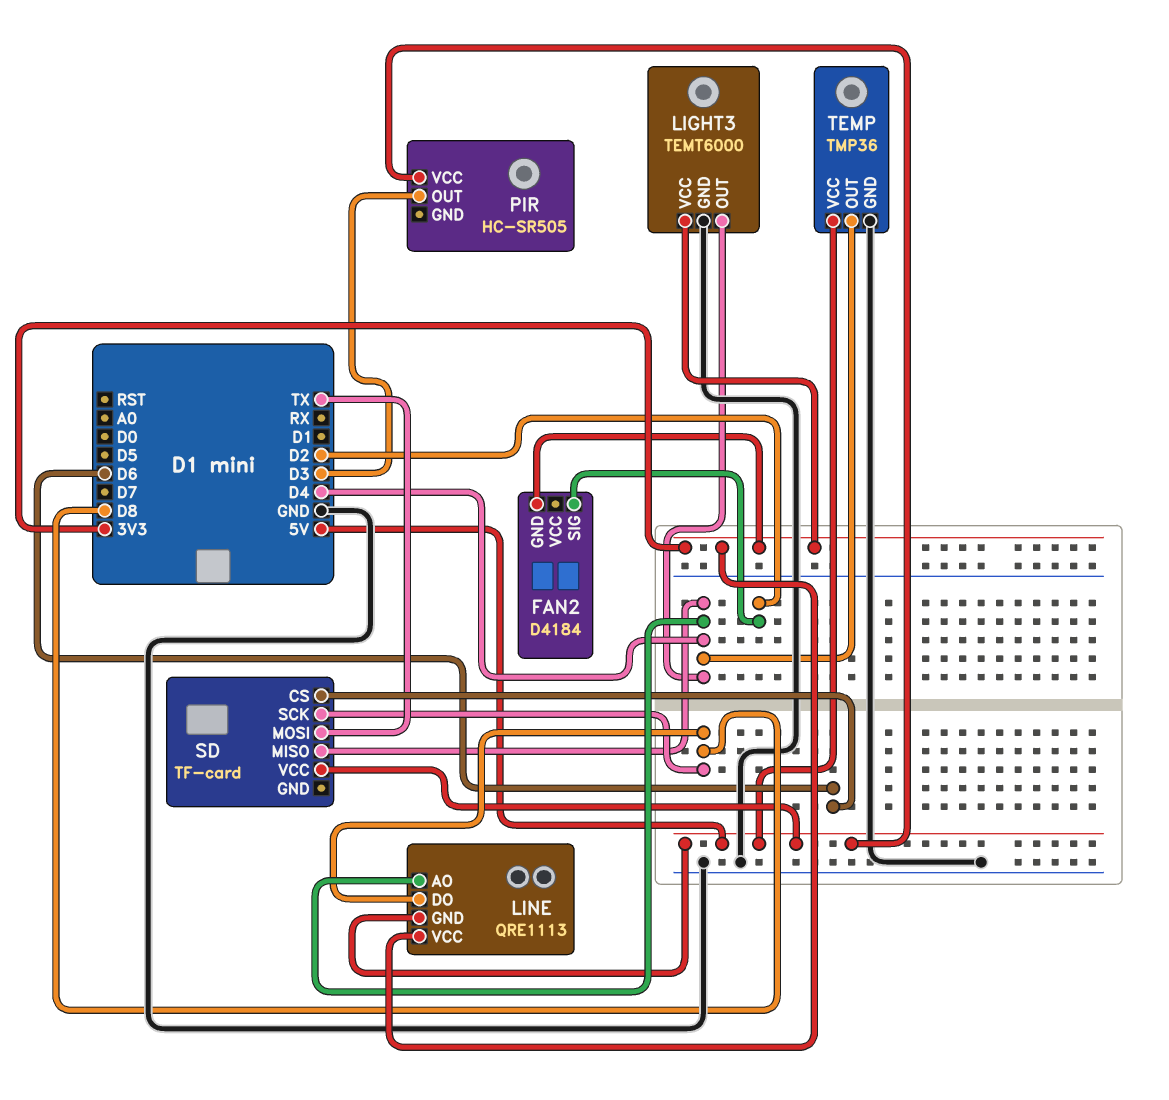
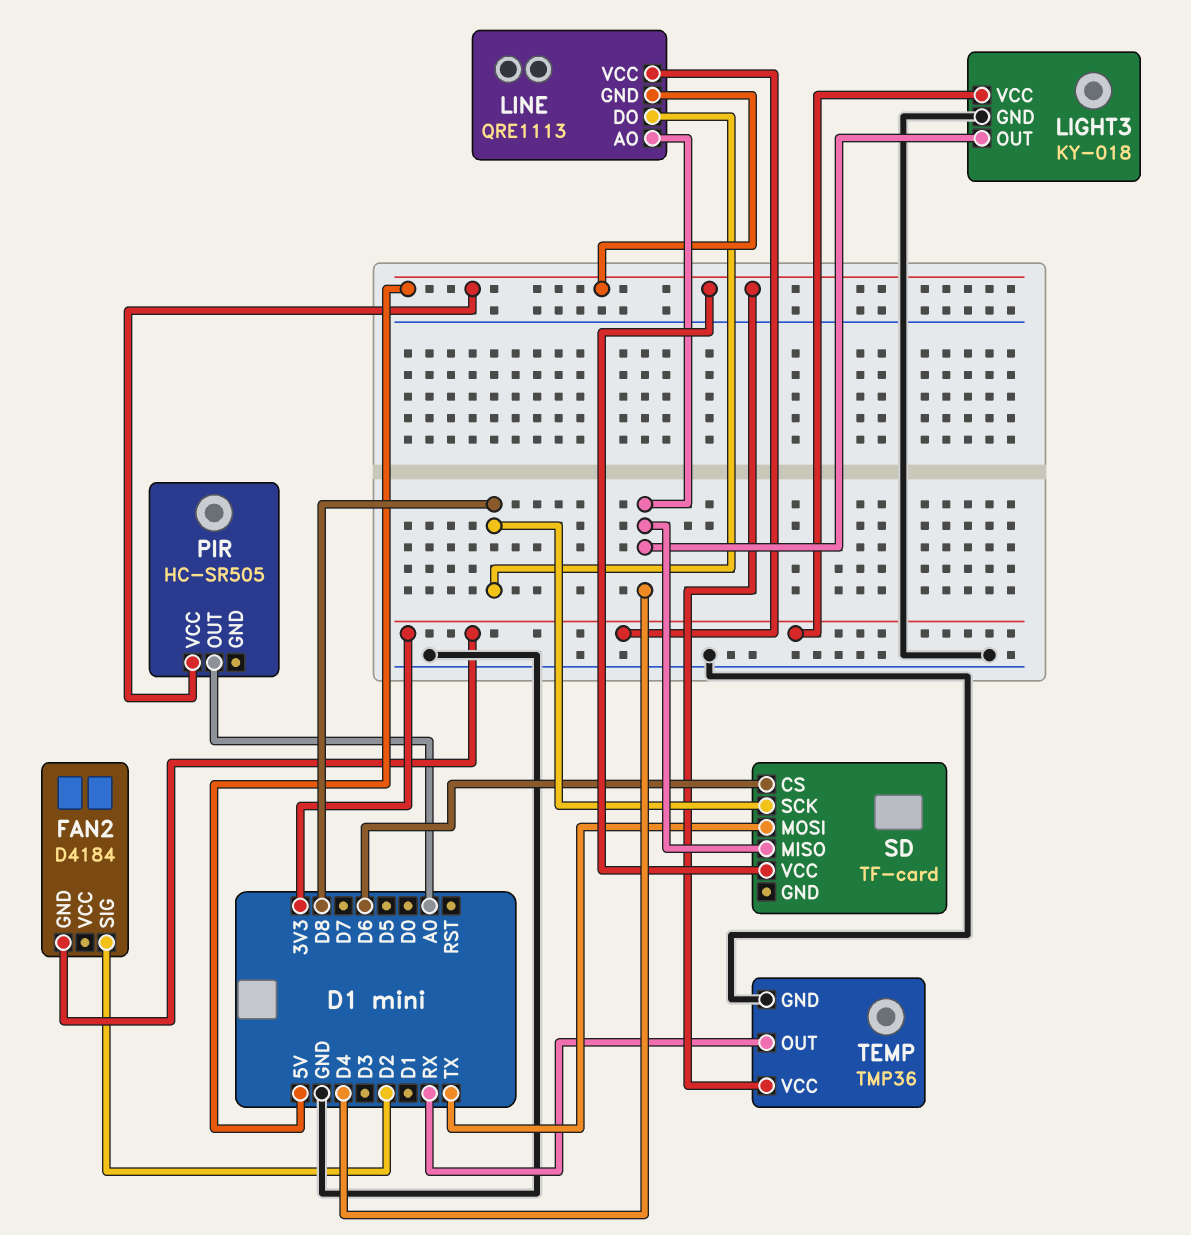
LIGHT3: TEMT6000 -> KY-018
PIR pin OUT: D3 -> A0
TEMP pin OUT: D4 -> RX

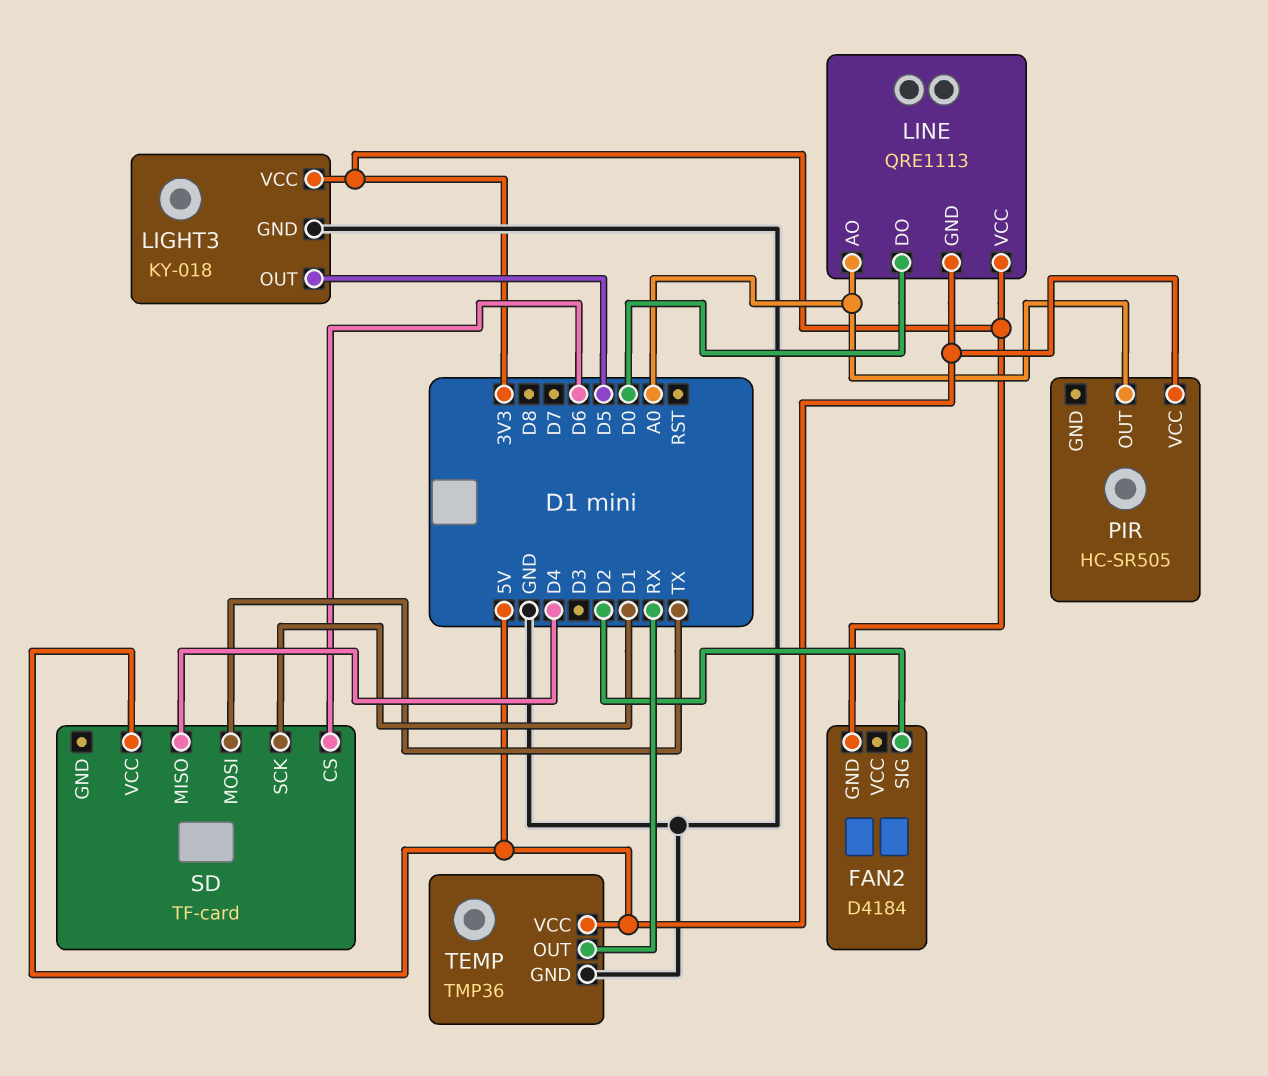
LIGHT3 pin OUT: D4 -> D5
LINE pin AO: D4 -> A0
LINE pin DO: D8 -> D0
SD pin SCK: D8 -> D1

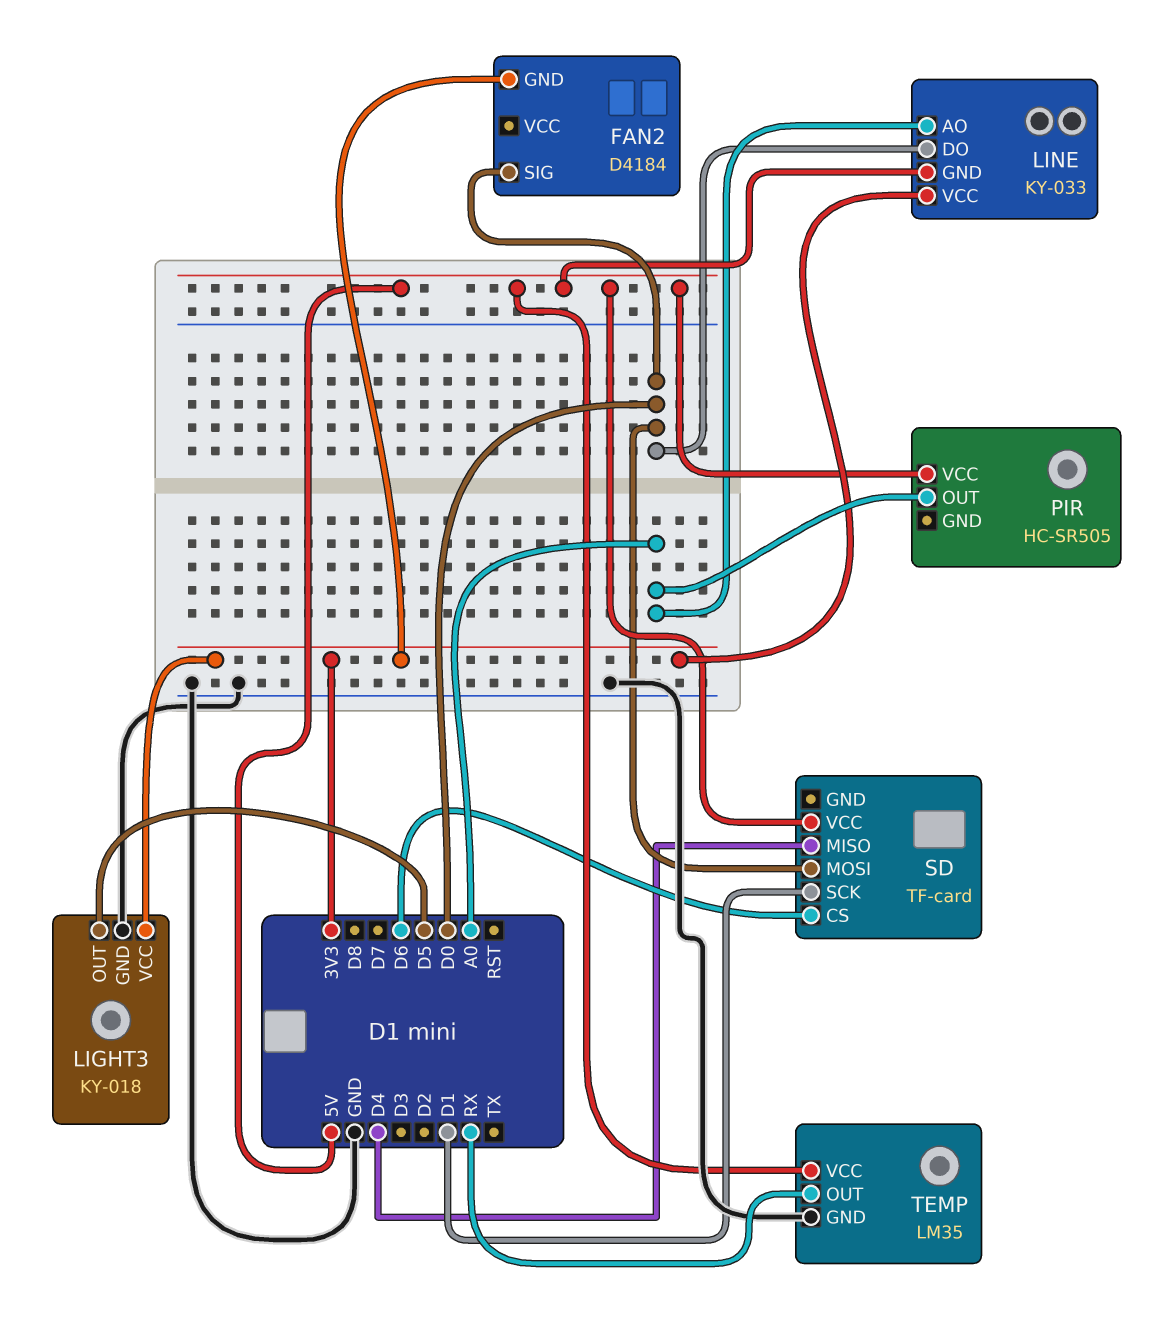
FAN2 pin SIG: D2 -> D0
LINE: QRE1113 -> KY-033
SD pin MOSI: TX -> D0
TEMP: TMP36 -> LM35

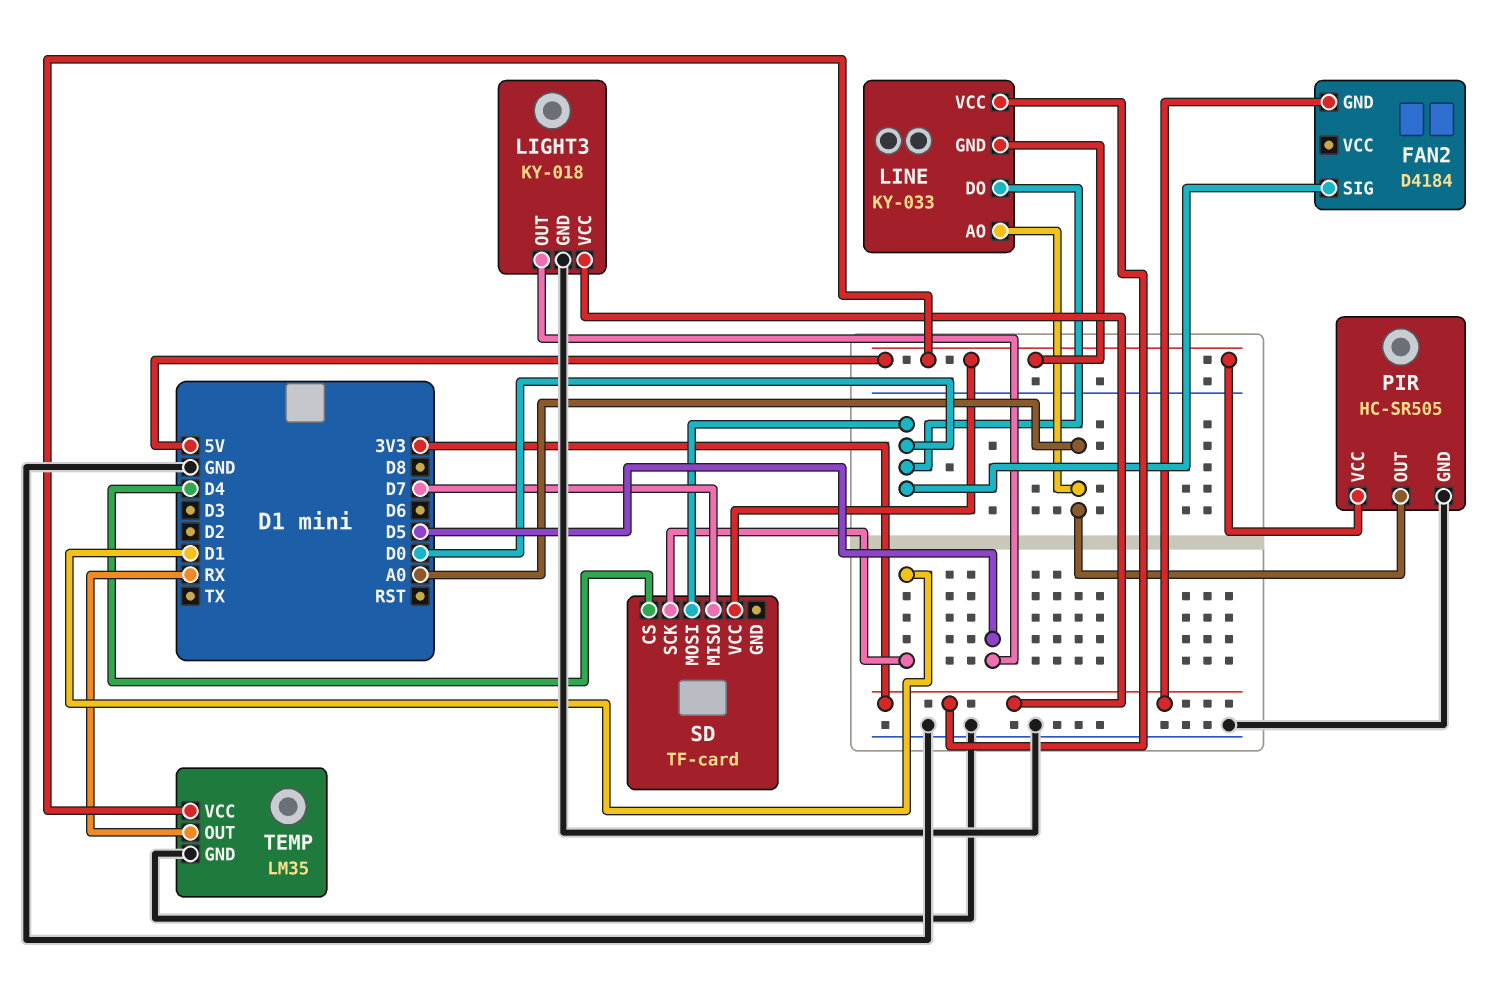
PIR pin GND: none -> GND
SD pin CS: D6 -> D4
SD pin MISO: D4 -> D7

